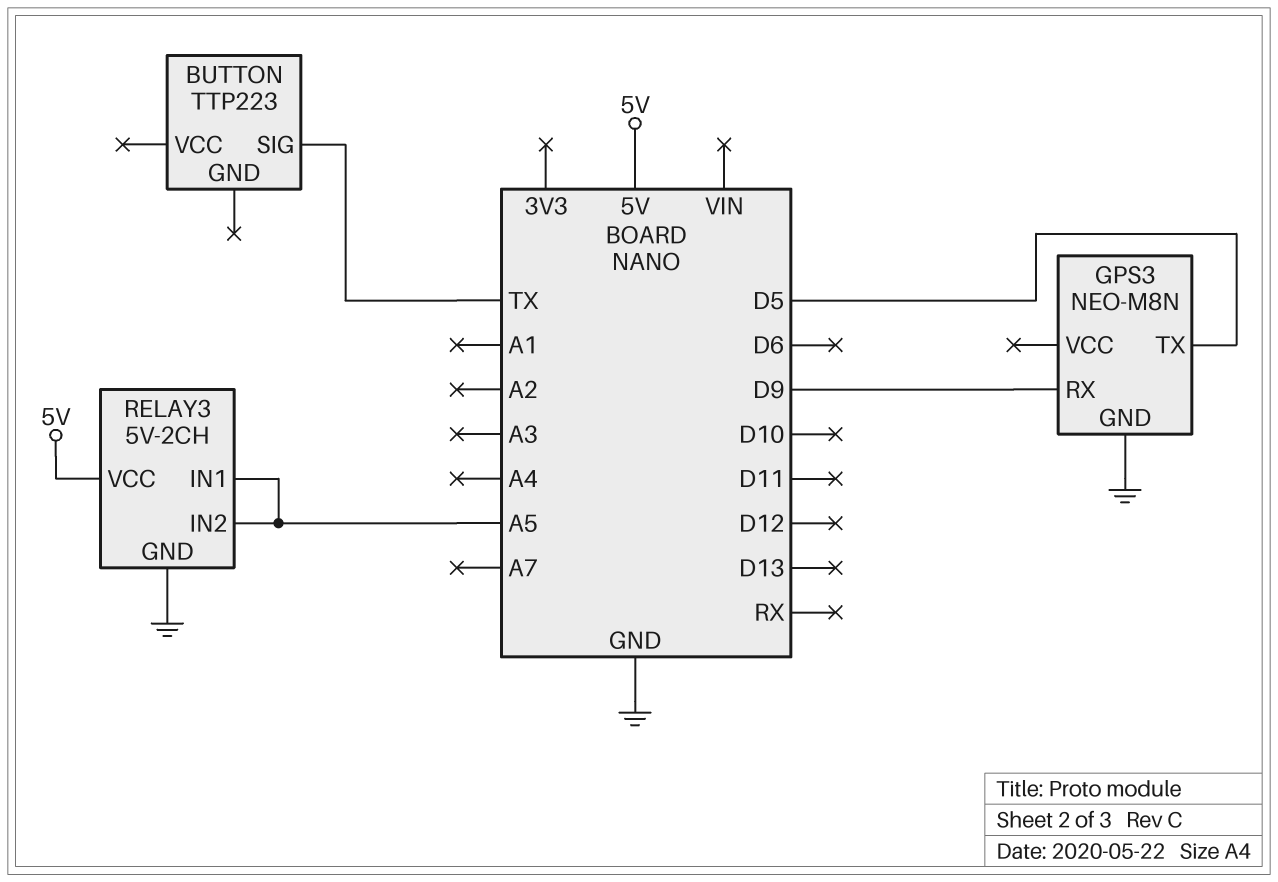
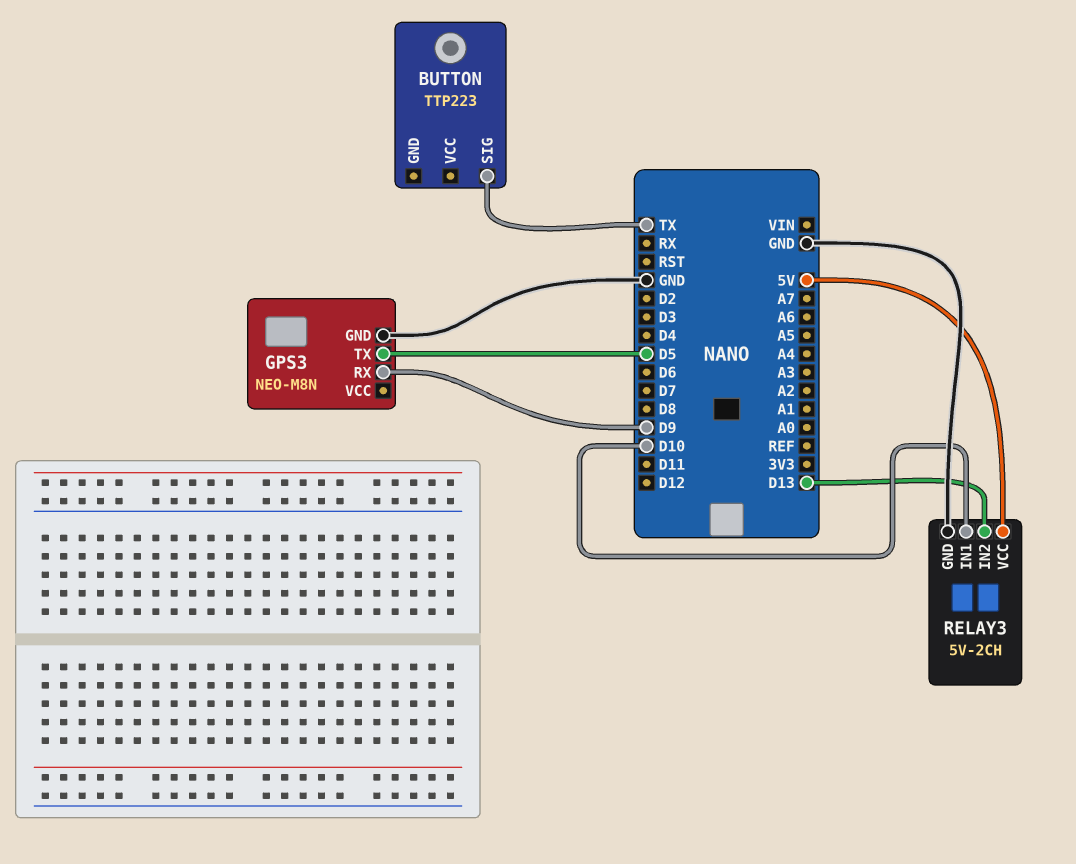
RELAY3 pin IN1: A5 -> D10
RELAY3 pin IN2: A5 -> D13

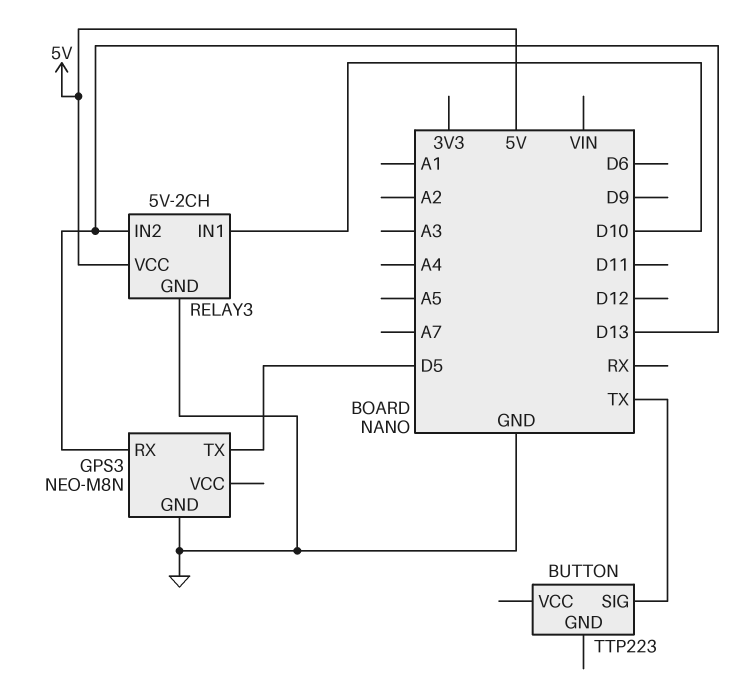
GPS3 pin RX: D9 -> D13

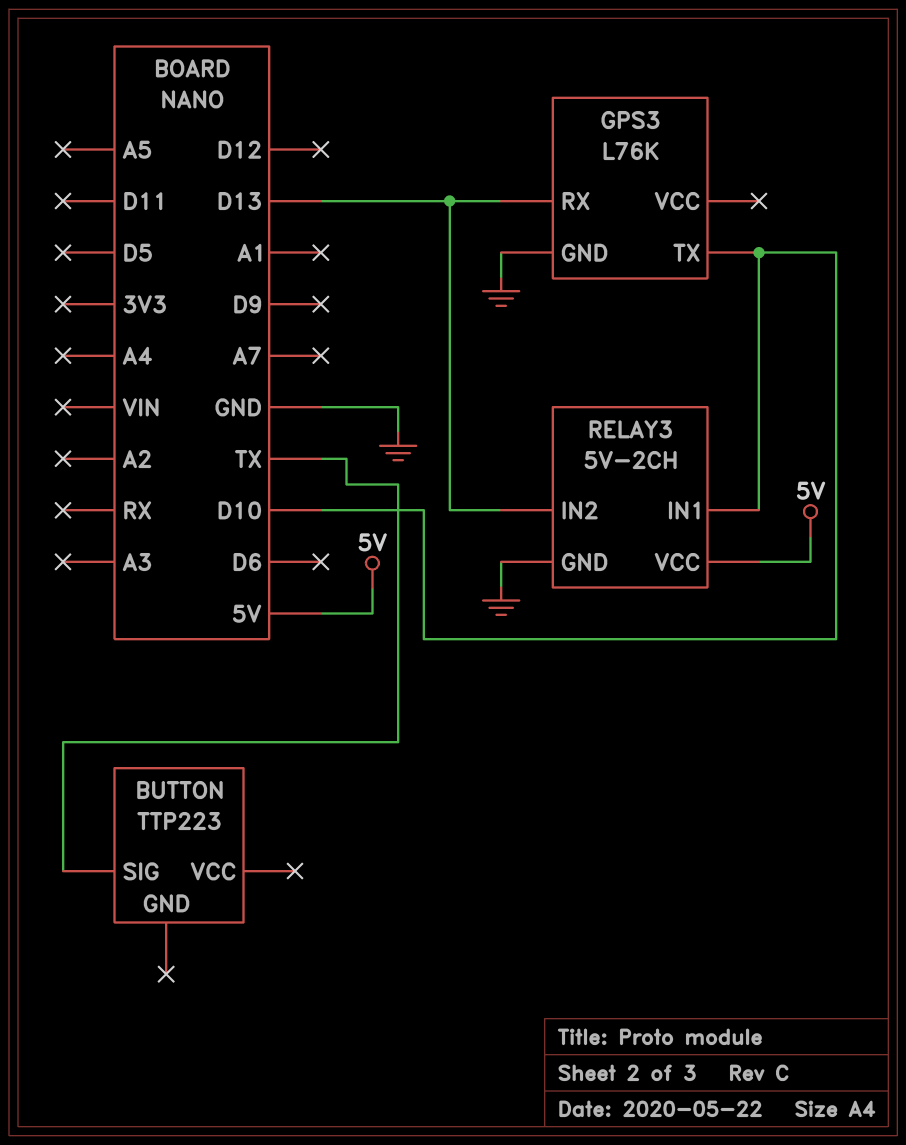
GPS3: NEO-M8N -> L76K
GPS3 pin TX: D5 -> D10

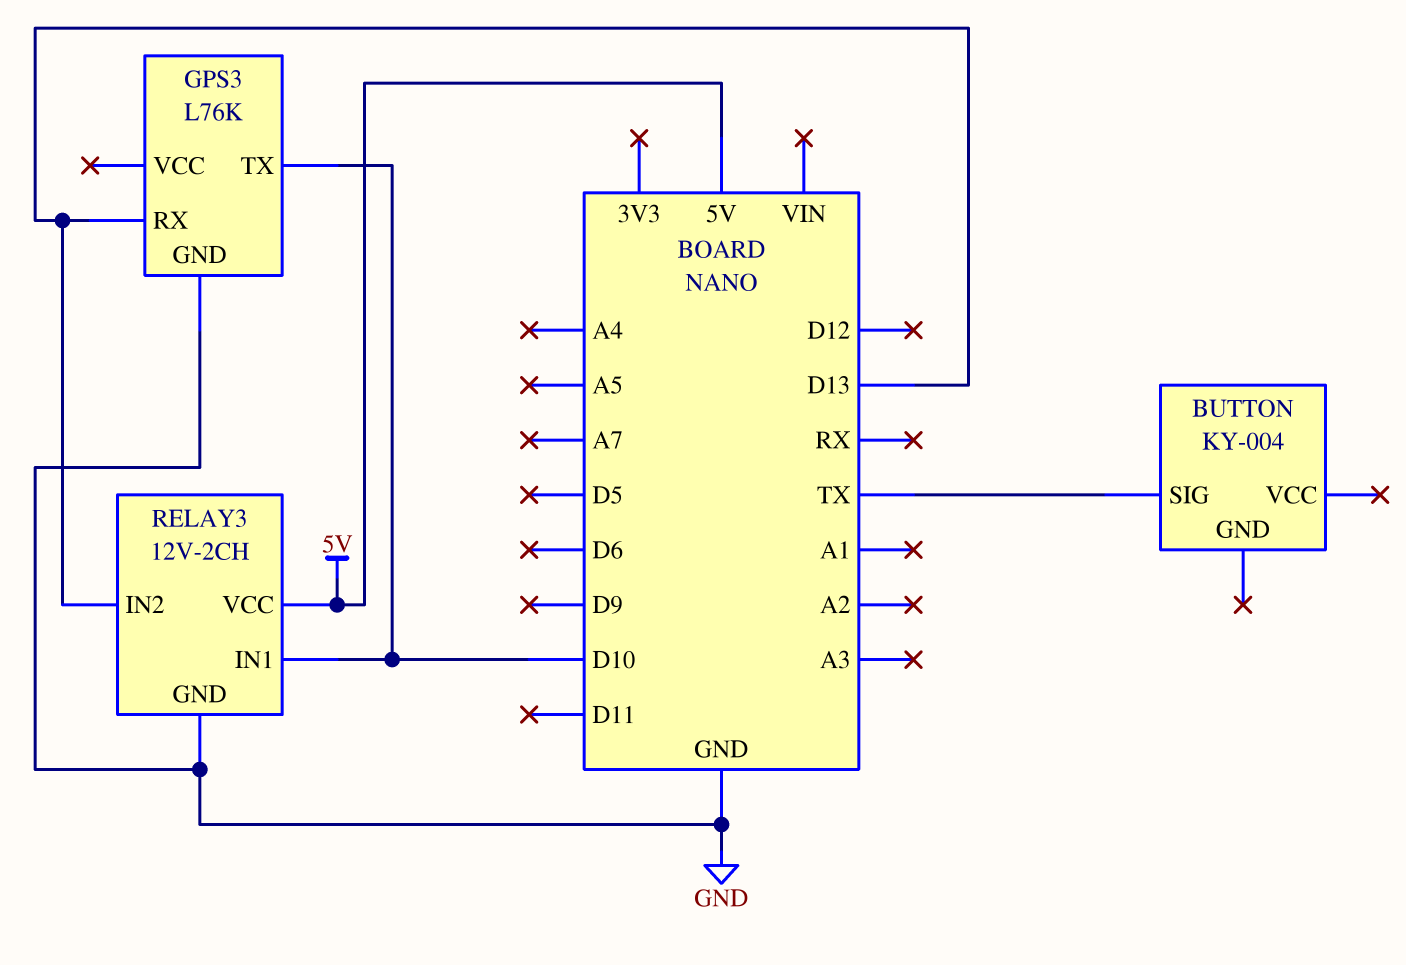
BUTTON: TTP223 -> KY-004
RELAY3: 5V-2CH -> 12V-2CH

